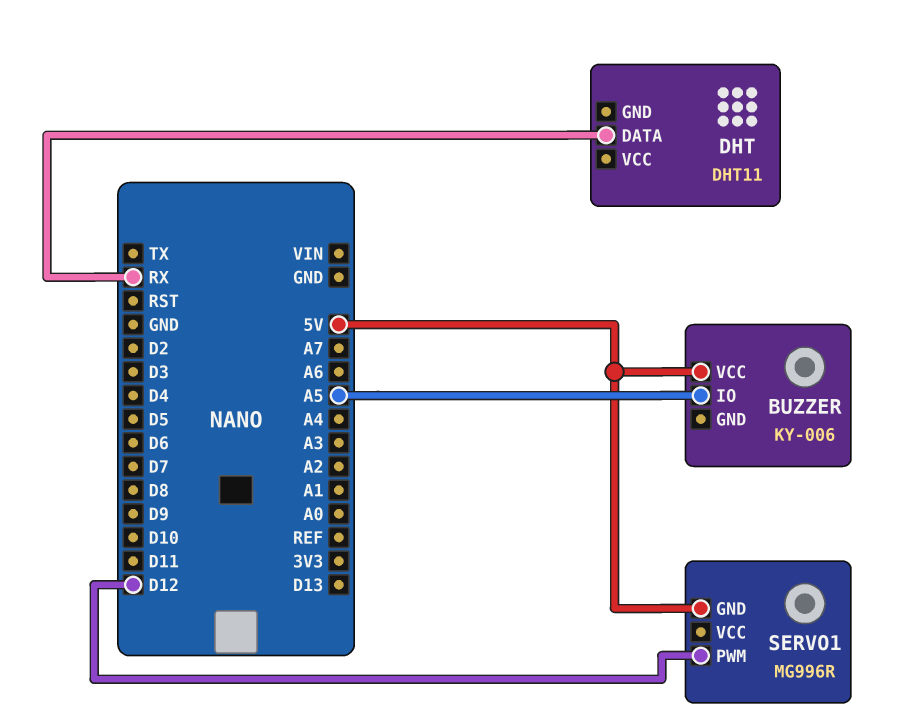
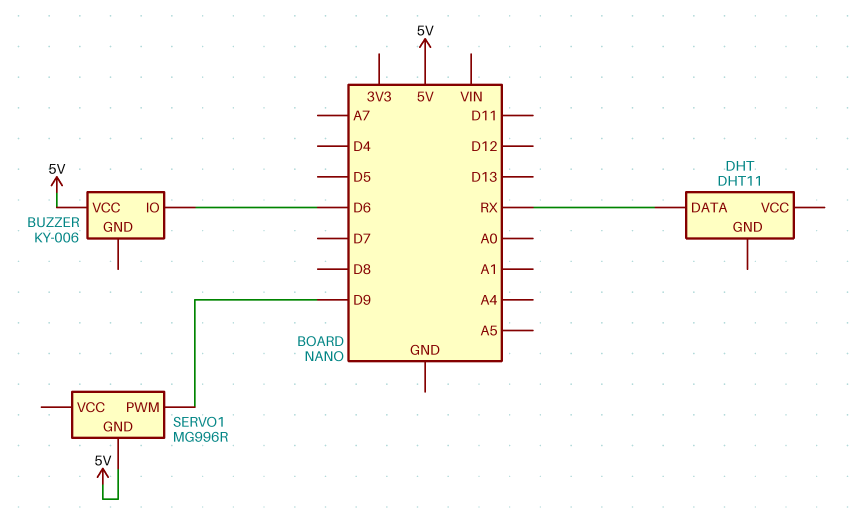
BUZZER pin IO: A5 -> D6
SERVO1 pin PWM: D12 -> D9

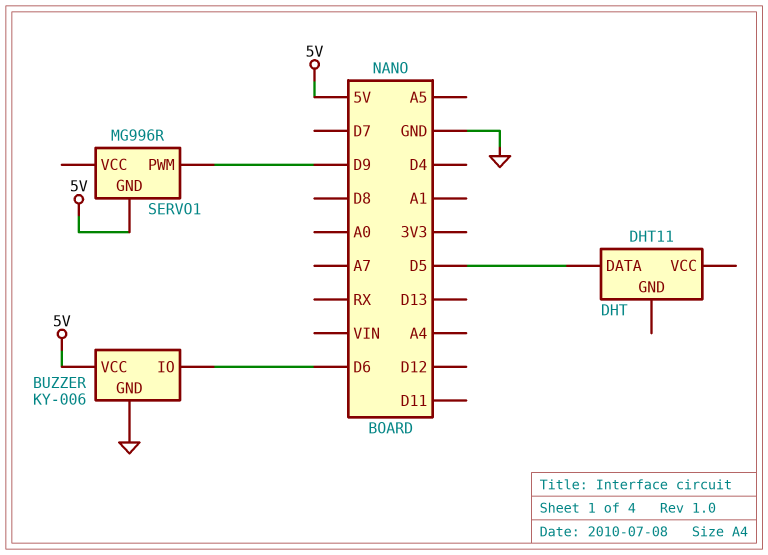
BUZZER pin GND: none -> GND
DHT pin DATA: RX -> D5

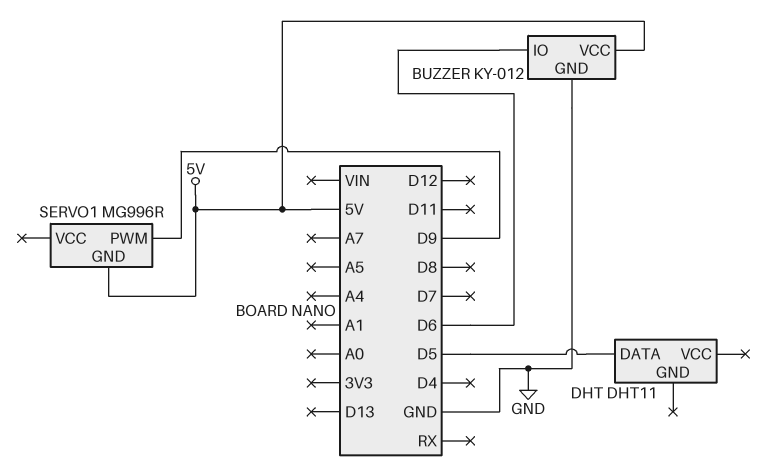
BUZZER: KY-006 -> KY-012

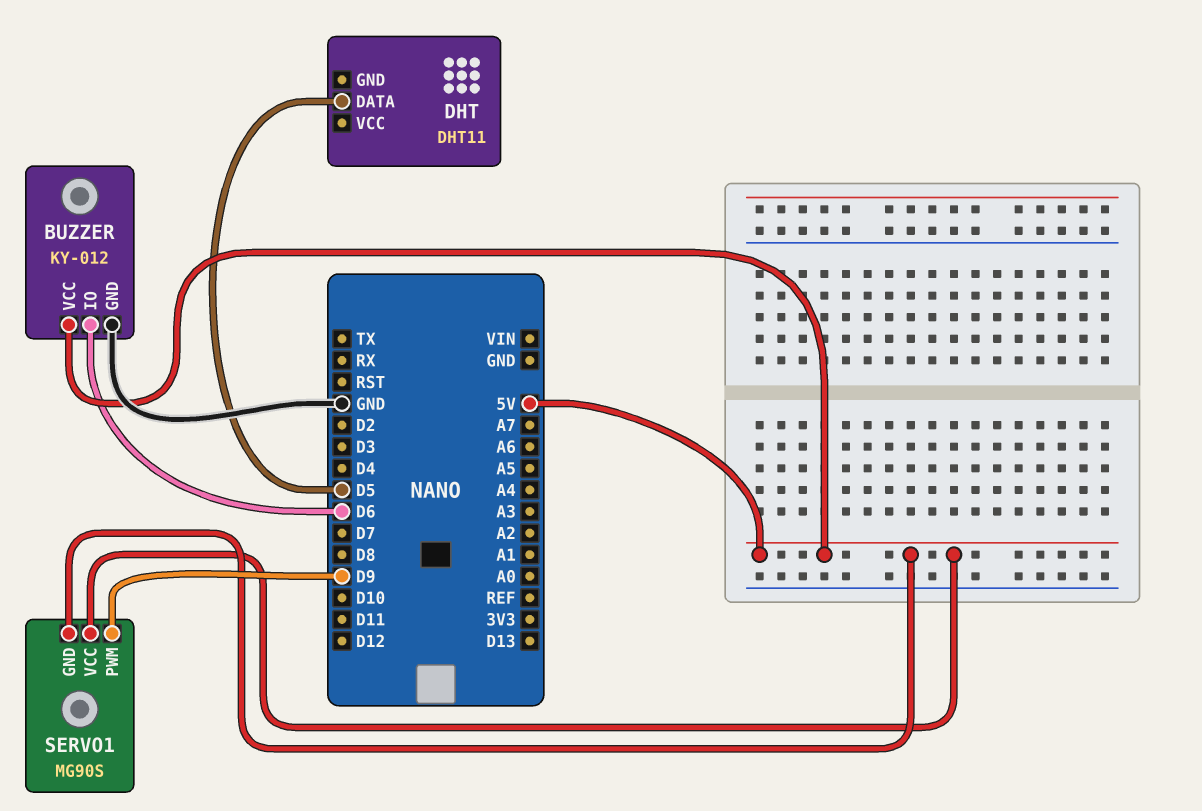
SERVO1: MG996R -> MG90S
SERVO1 pin VCC: none -> 5V

